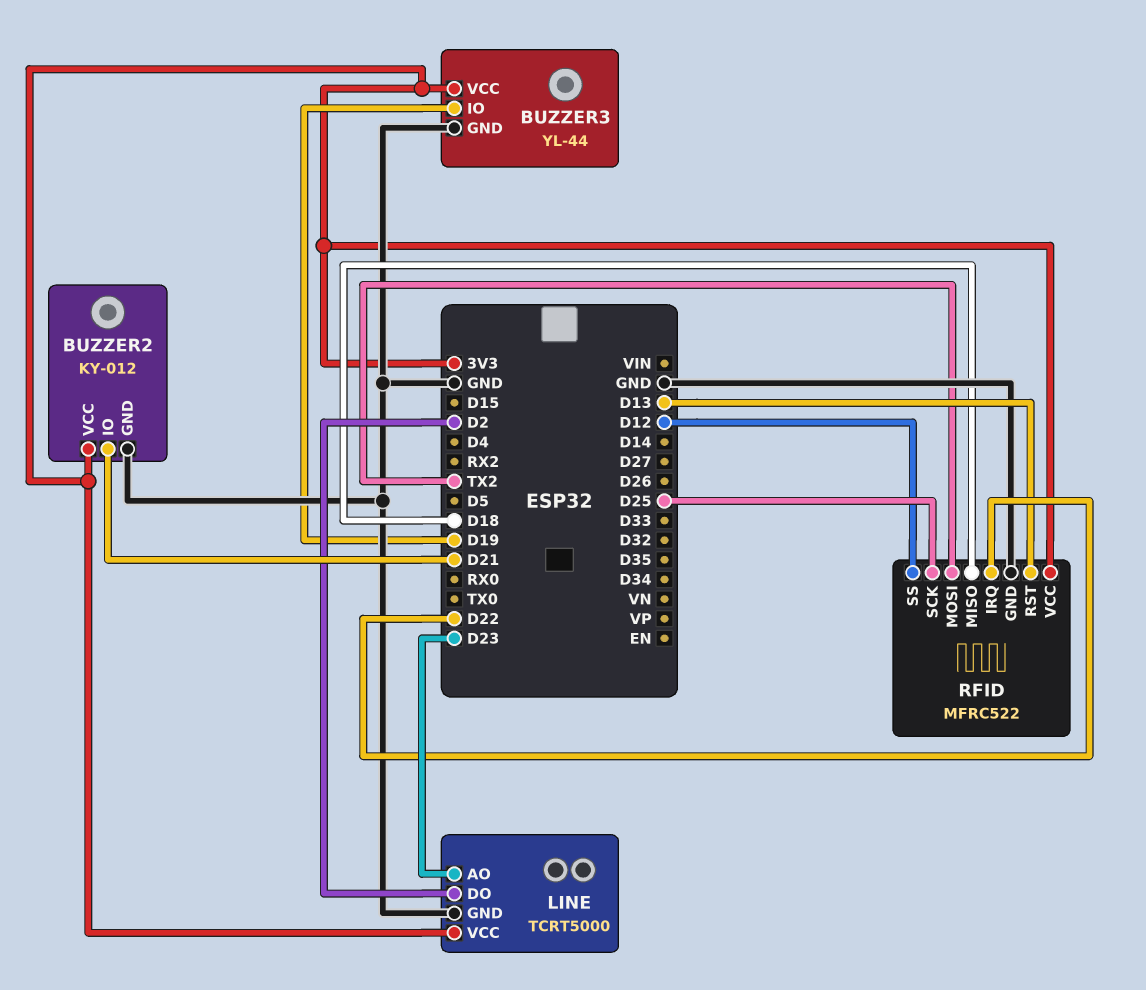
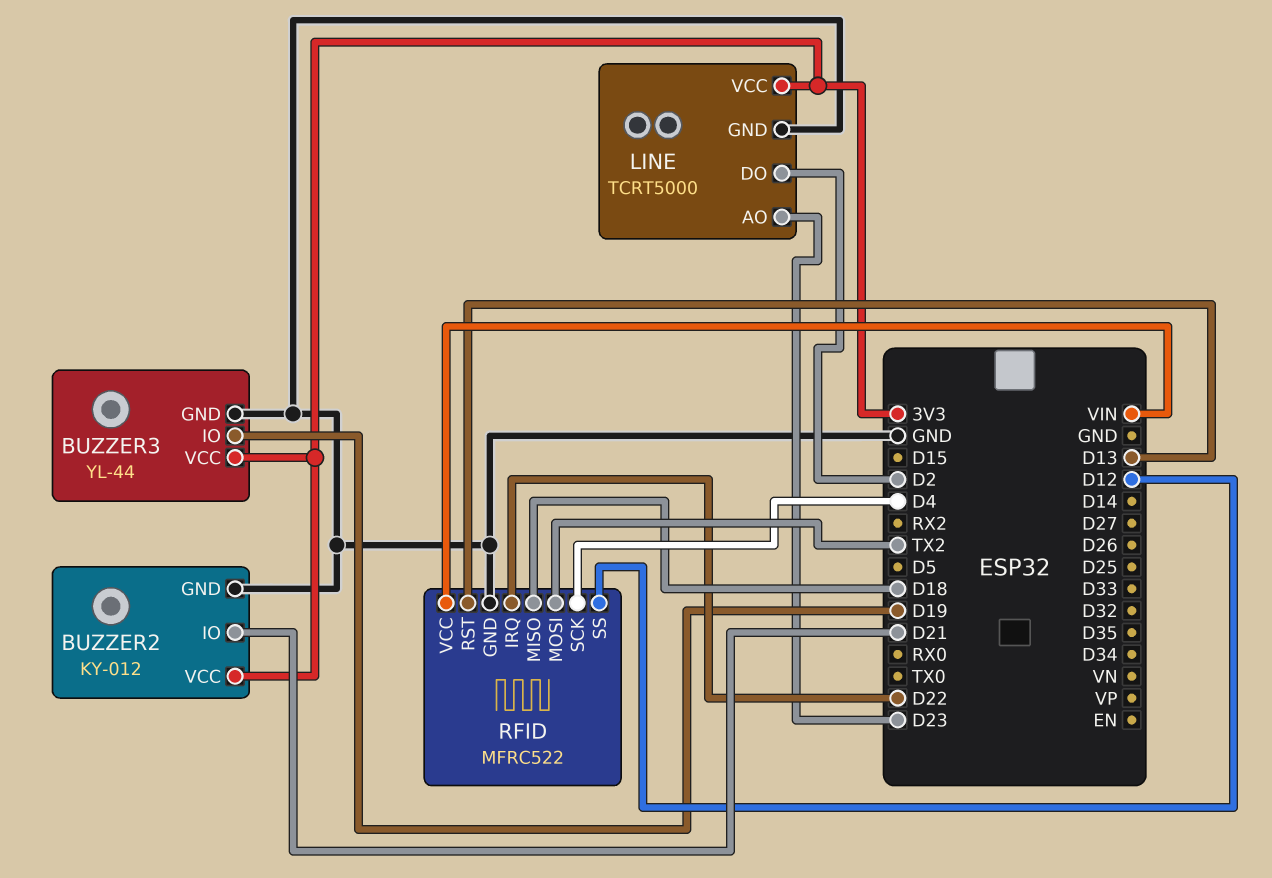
RFID pin SCK: D25 -> D4
RFID pin VCC: 3V3 -> VIN

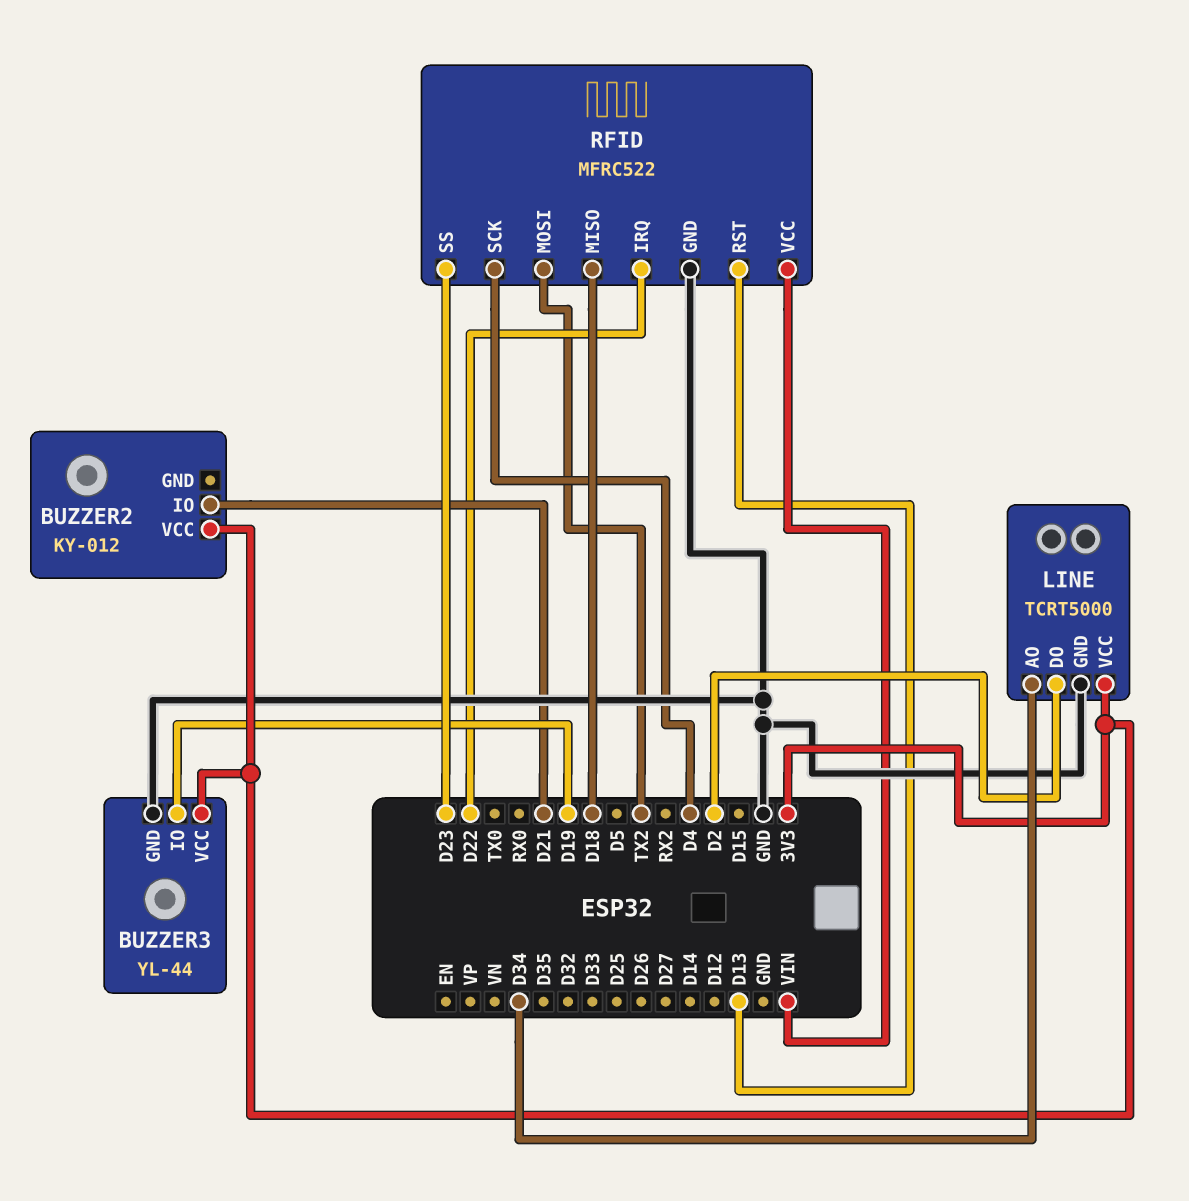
BUZZER2 pin GND: GND -> none
LINE pin AO: D23 -> D34
RFID pin SS: D12 -> D23

